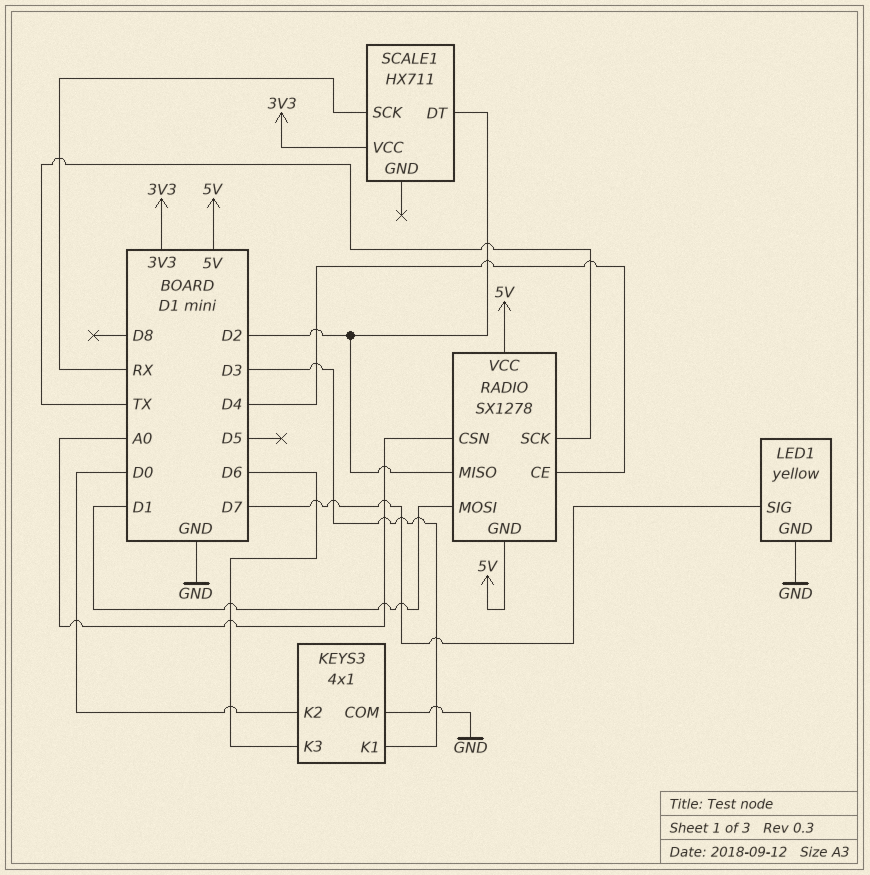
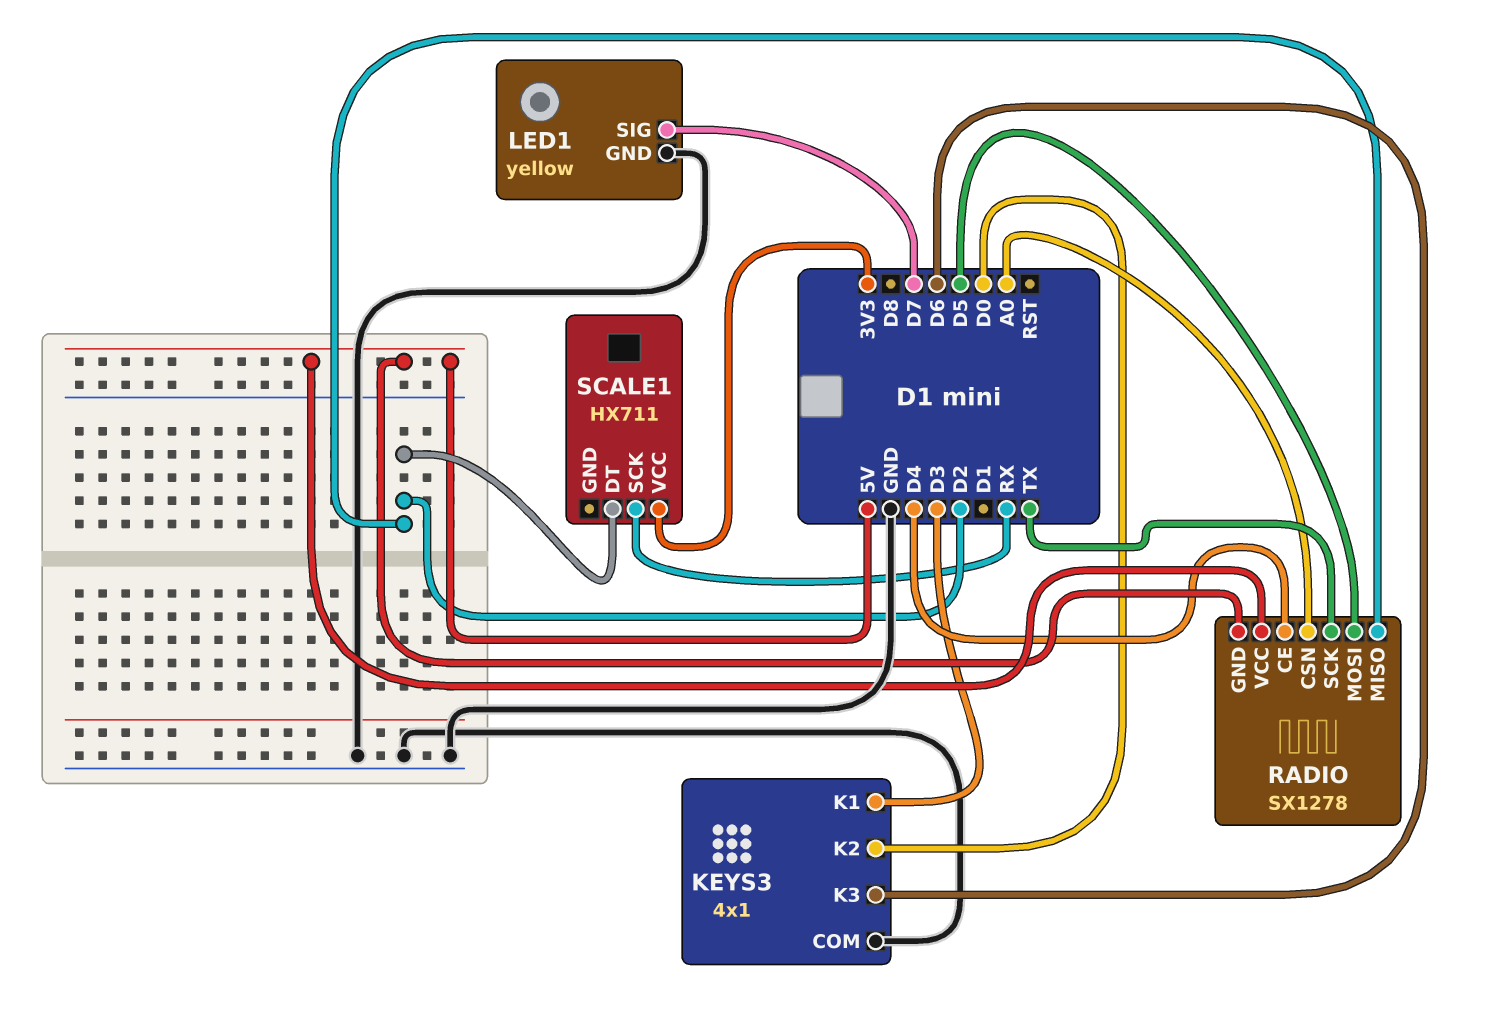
RADIO pin MOSI: D1 -> D5

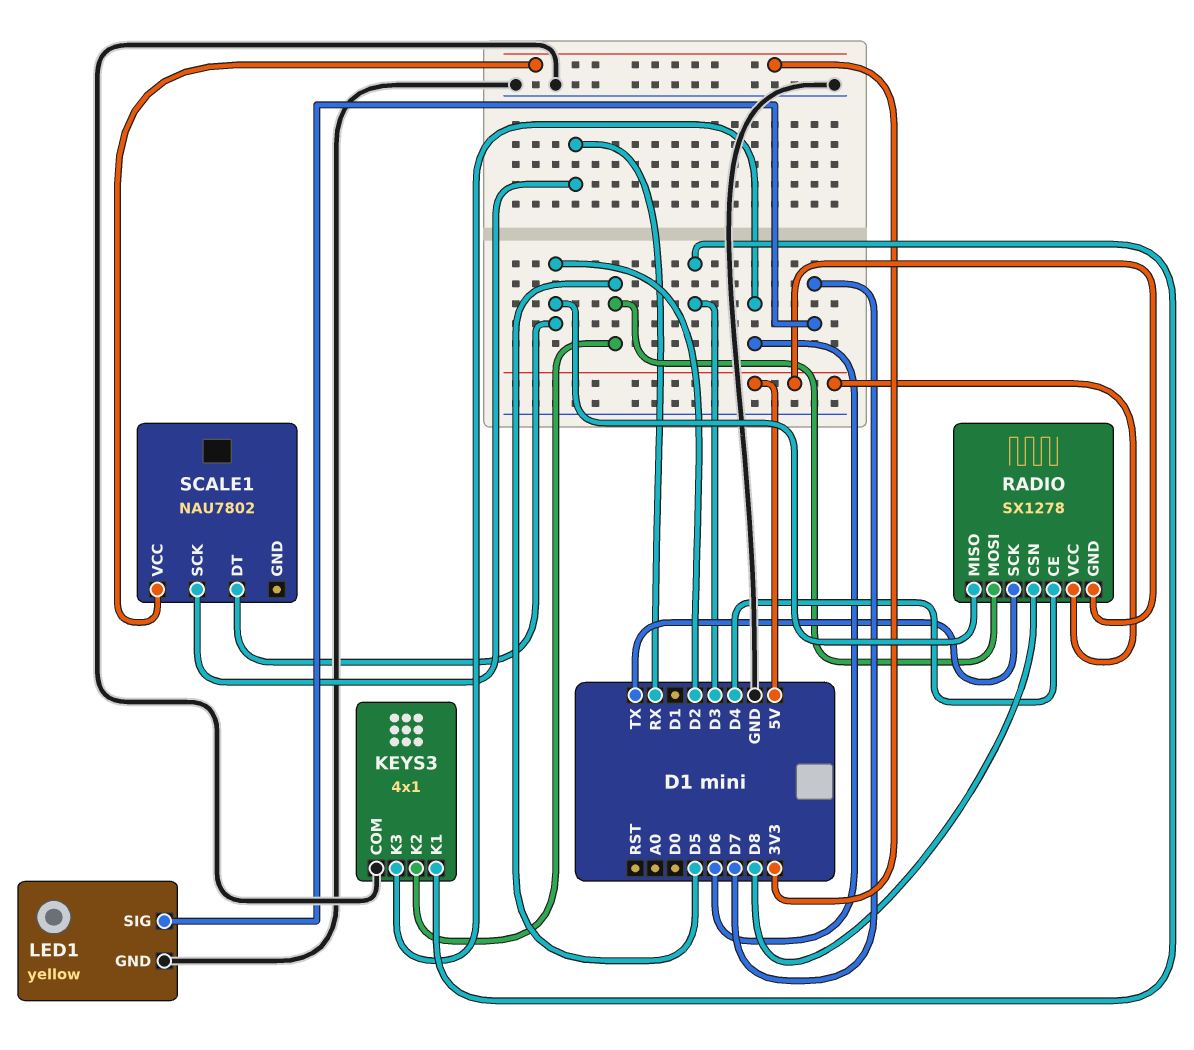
KEYS3 pin K2: D0 -> D5
RADIO pin CSN: A0 -> D8
SCALE1: HX711 -> NAU7802

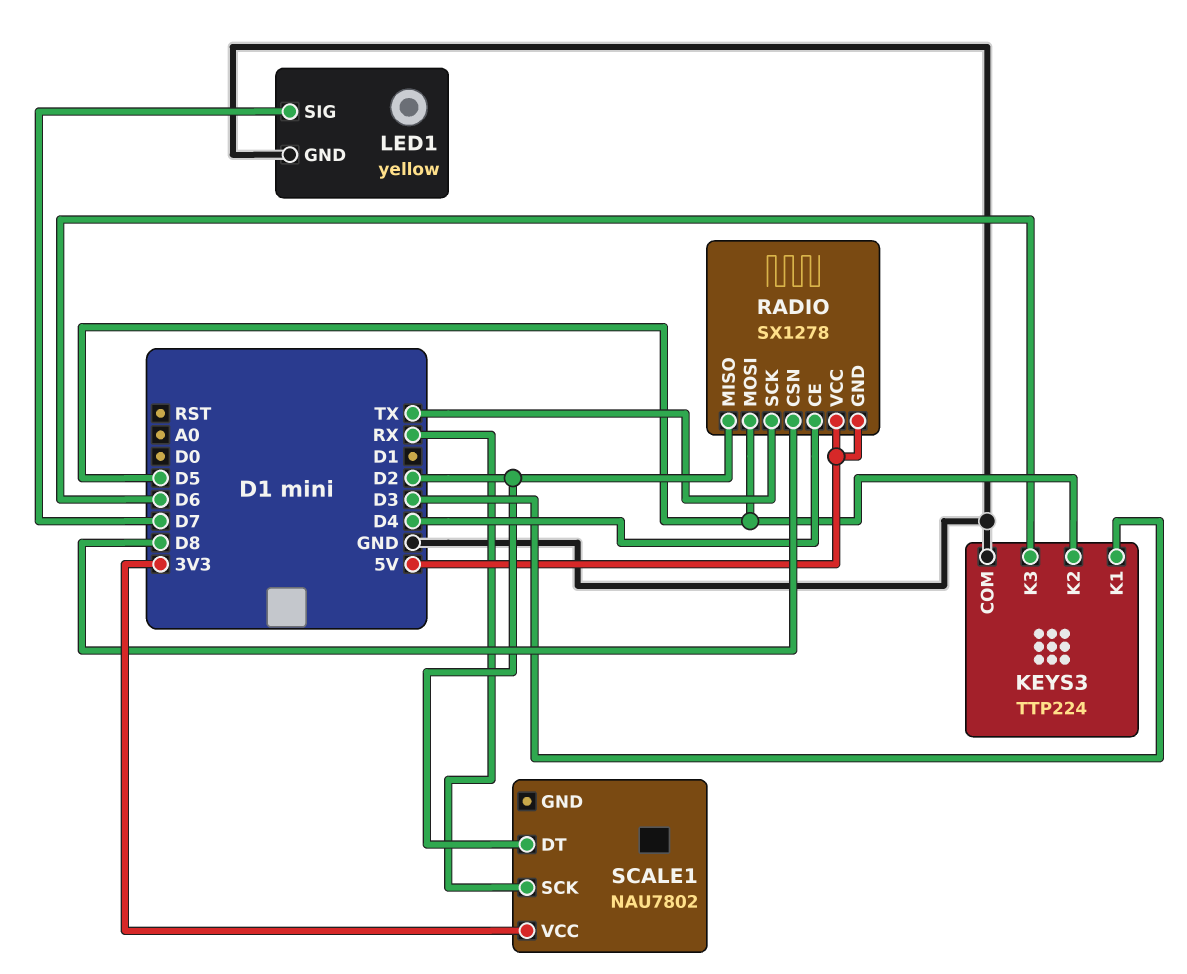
KEYS3: 4x1 -> TTP224

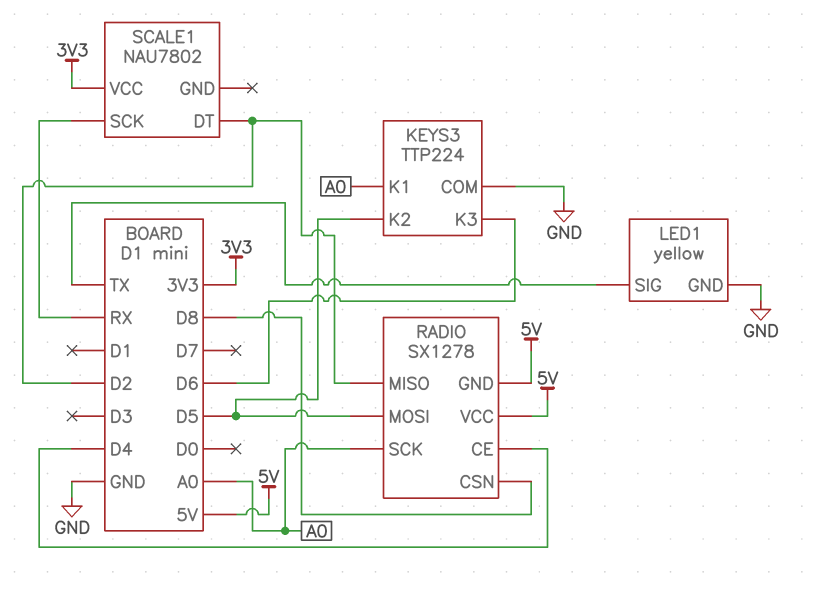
KEYS3 pin K1: D3 -> A0
LED1 pin SIG: D7 -> TX
RADIO pin SCK: TX -> A0

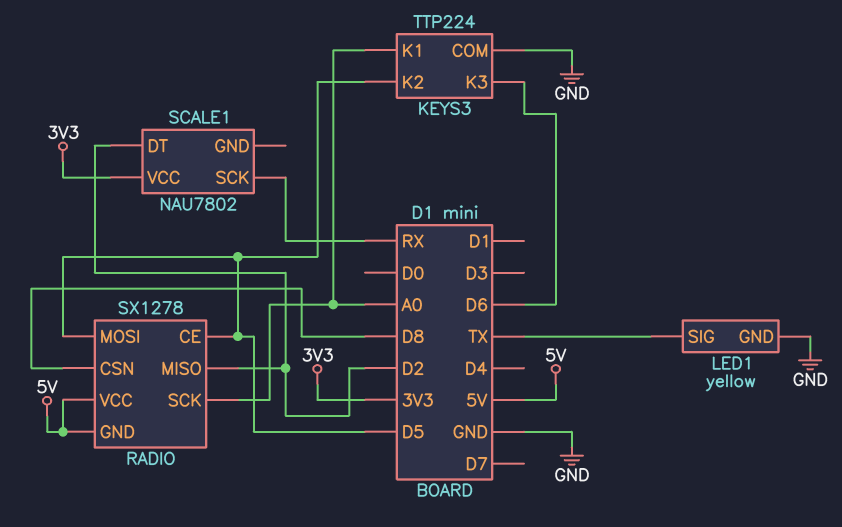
RADIO pin CE: D4 -> D5

